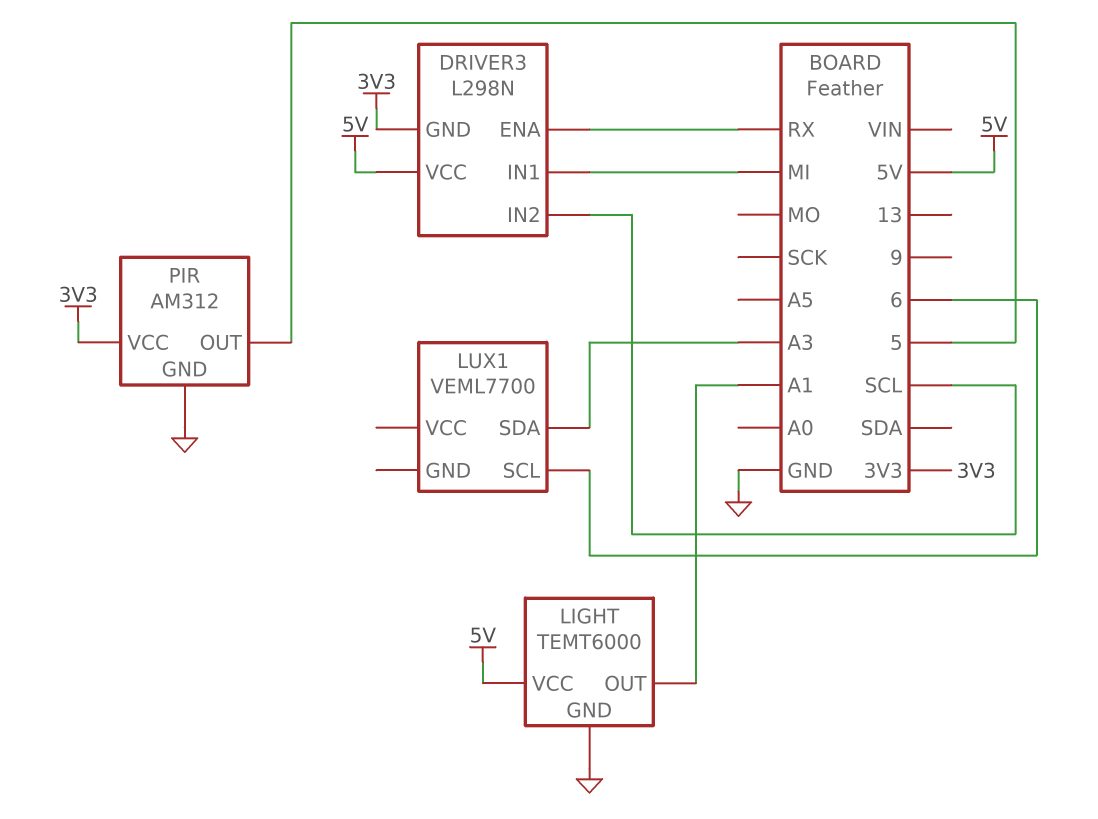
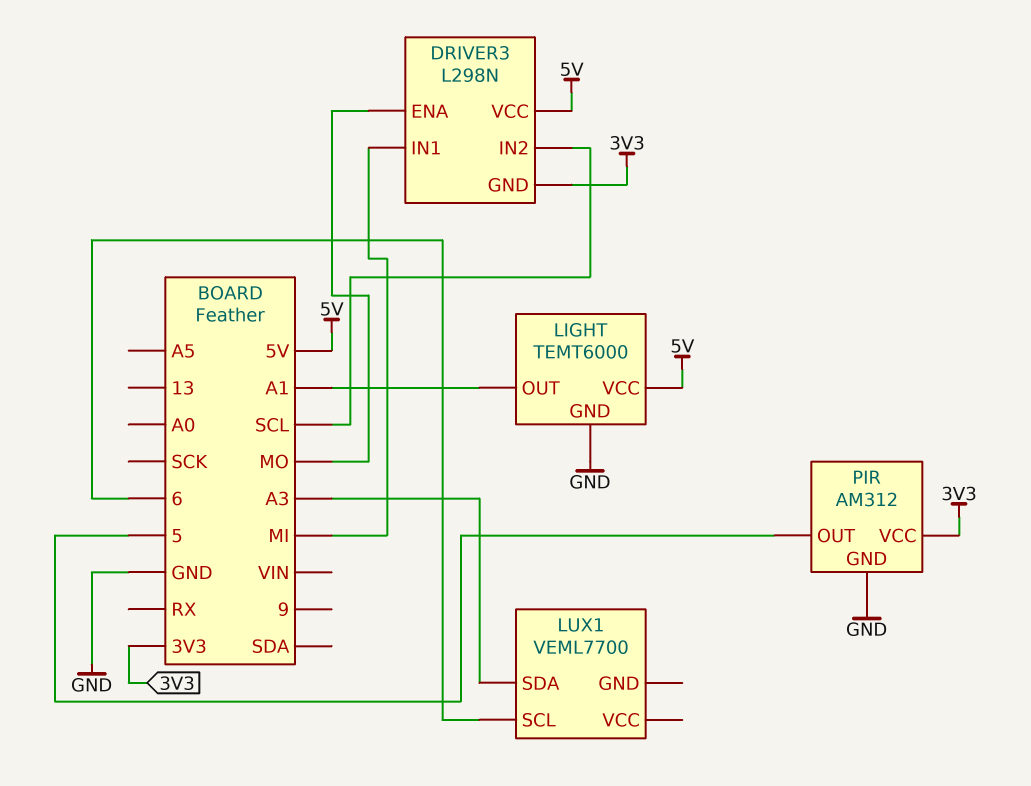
DRIVER3 pin ENA: RX -> MO

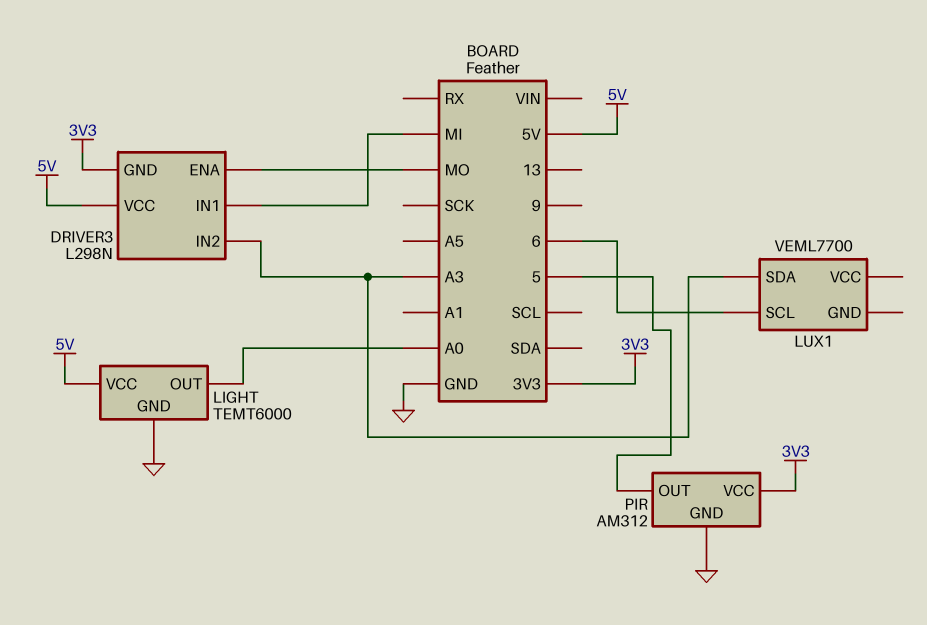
DRIVER3 pin IN2: SCL -> A3
LIGHT pin OUT: A1 -> A0

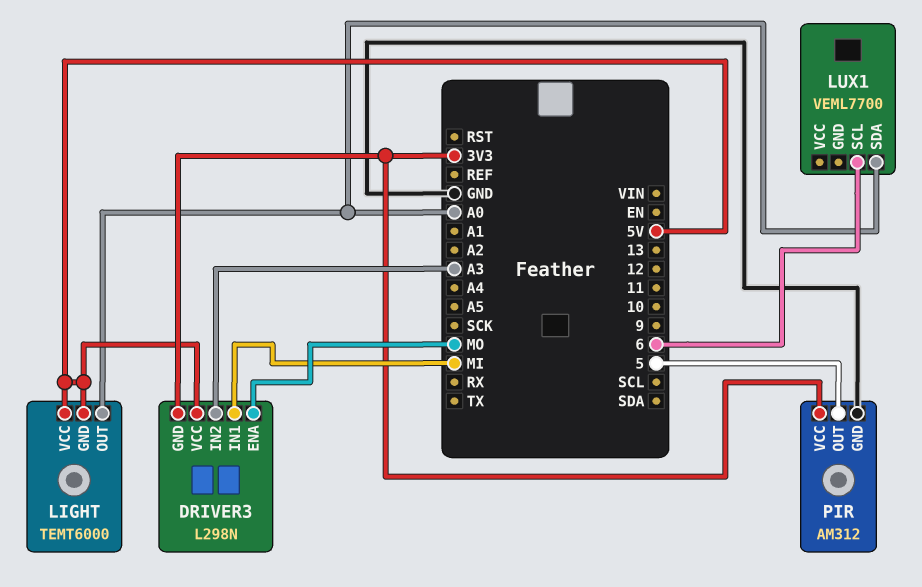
LIGHT pin GND: GND -> 5V
LUX1 pin SDA: A3 -> A0

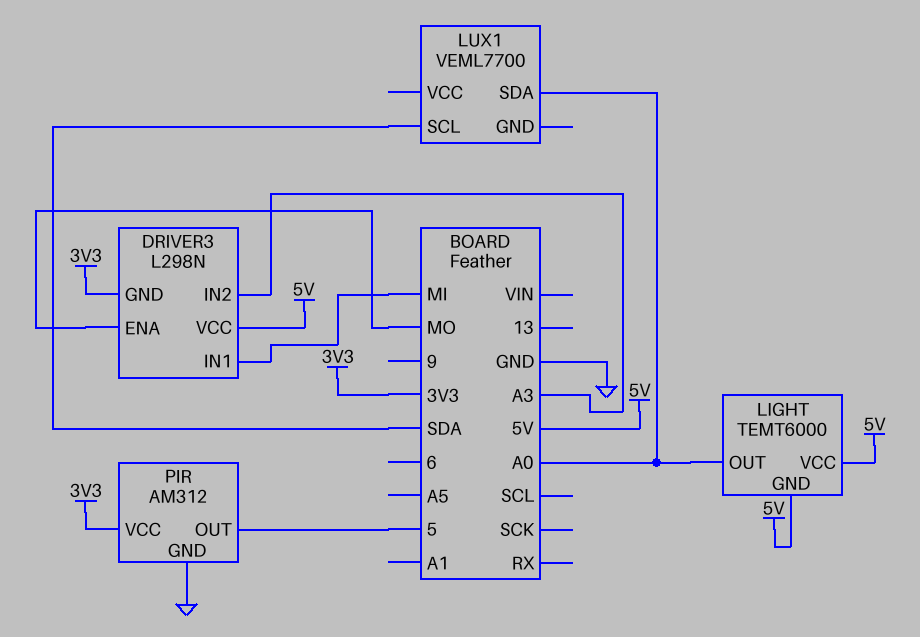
LUX1 pin SCL: 6 -> SDA

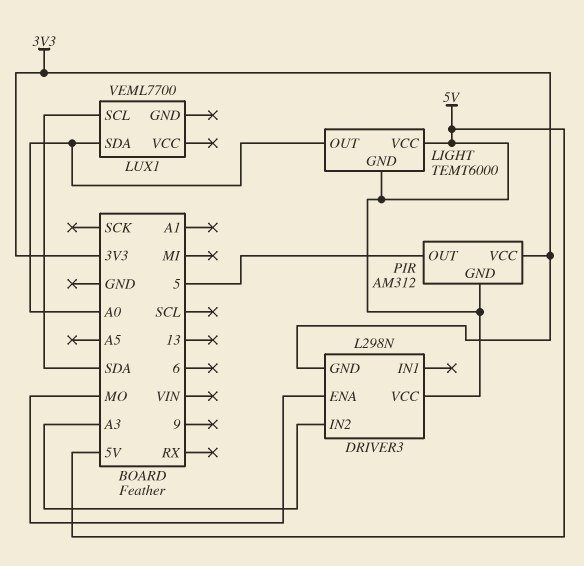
DRIVER3 pin IN1: MI -> none
PIR pin GND: GND -> 5V

